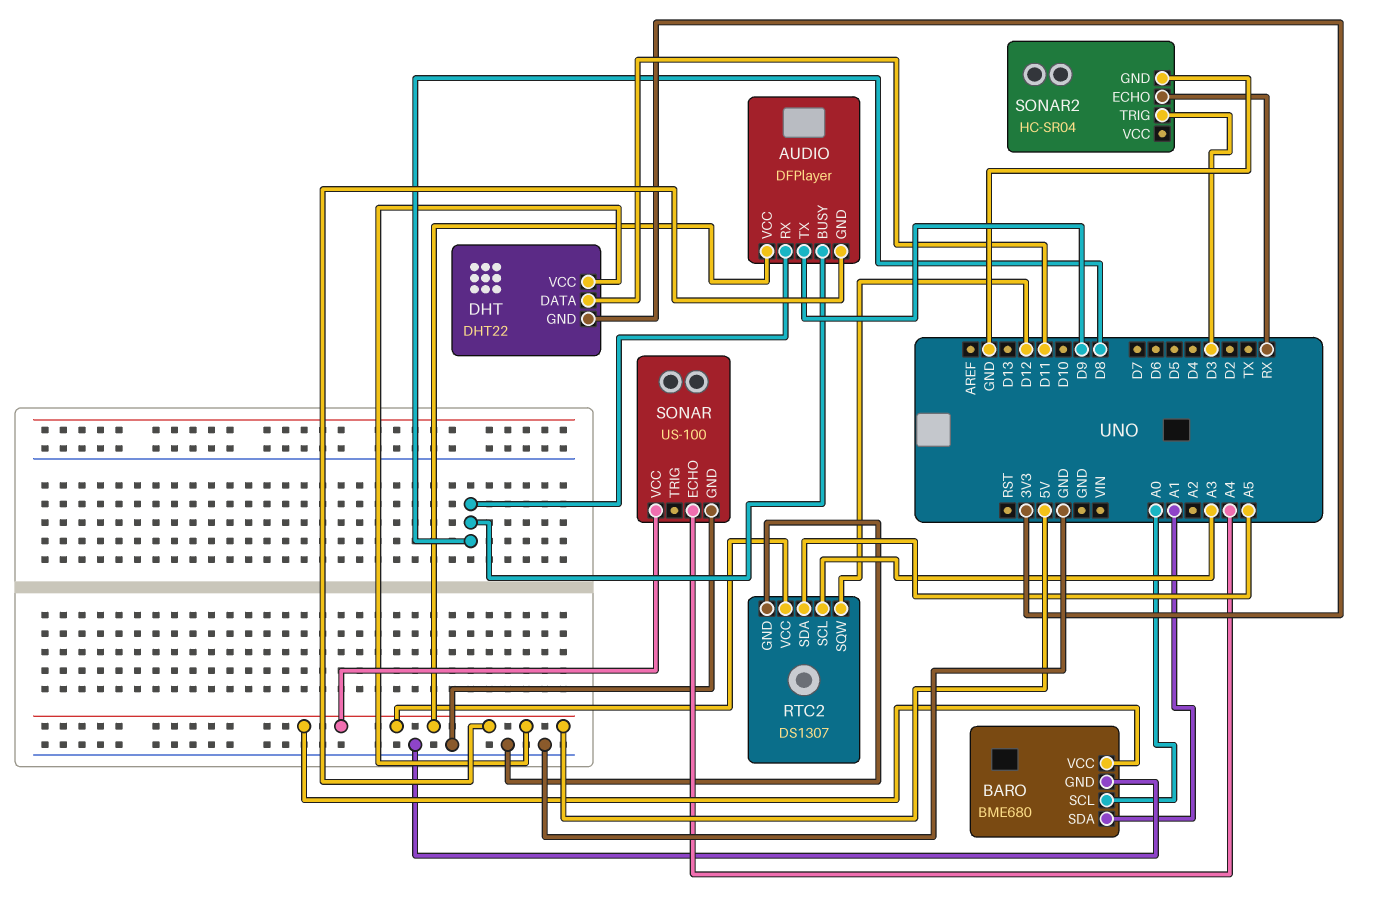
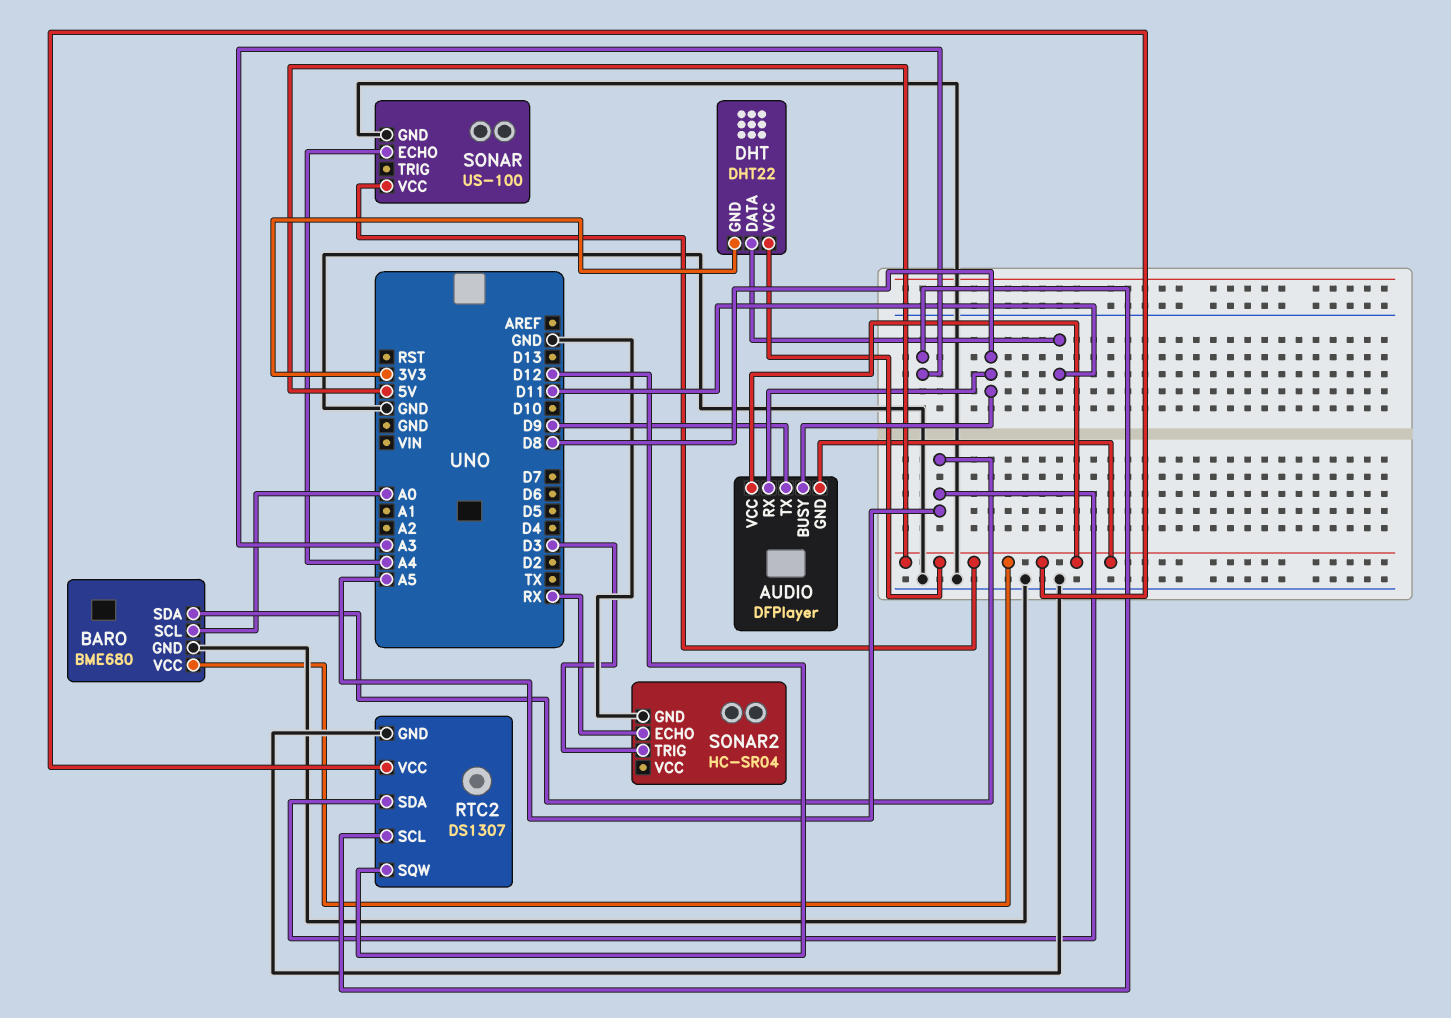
BARO pin SDA: A1 -> A5

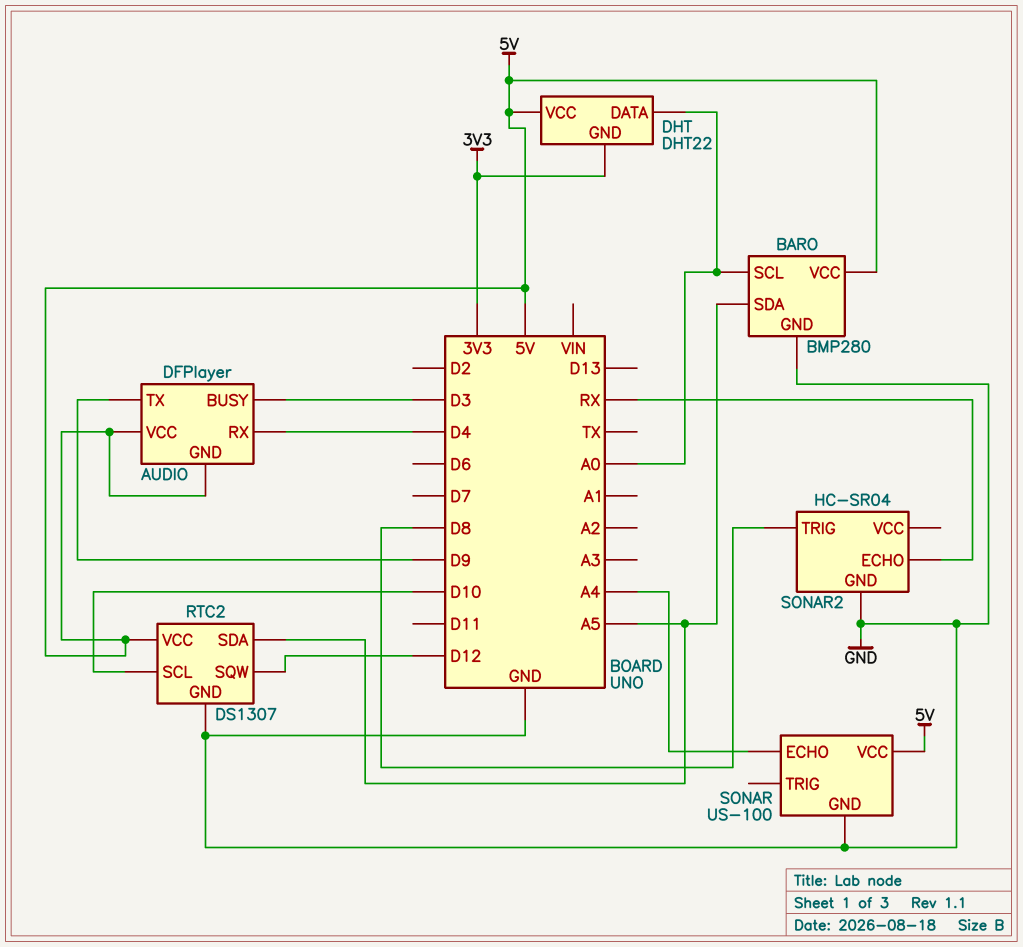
AUDIO pin BUSY: D8 -> D3
AUDIO pin RX: D8 -> D4
BARO: BME680 -> BMP280
DHT pin DATA: D11 -> A0
RTC2 pin SCL: A3 -> D10
SONAR2 pin TRIG: D3 -> D8

